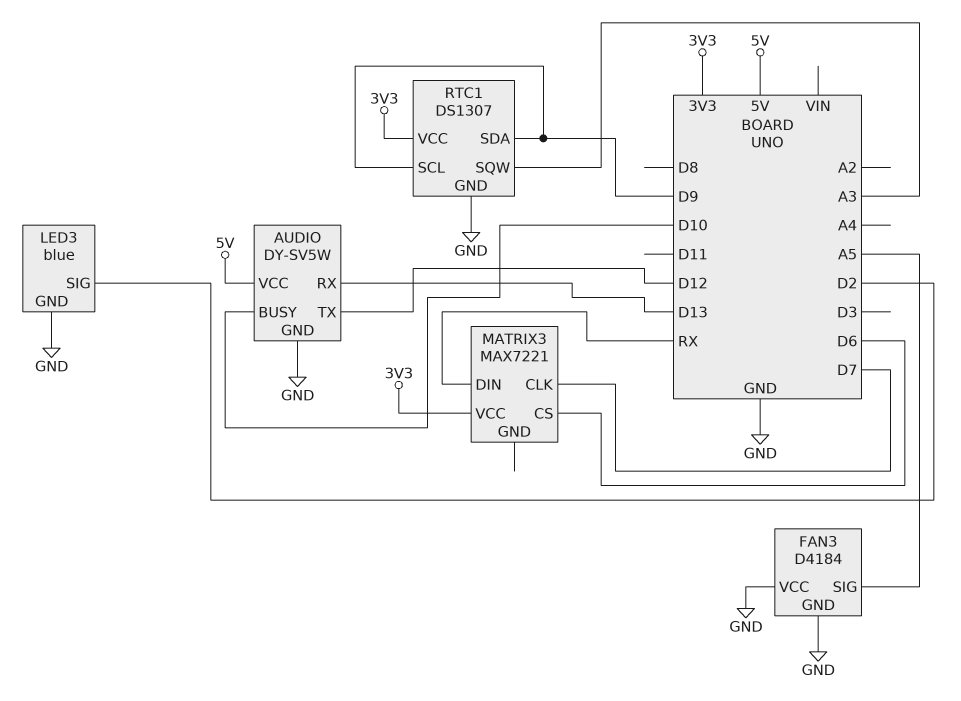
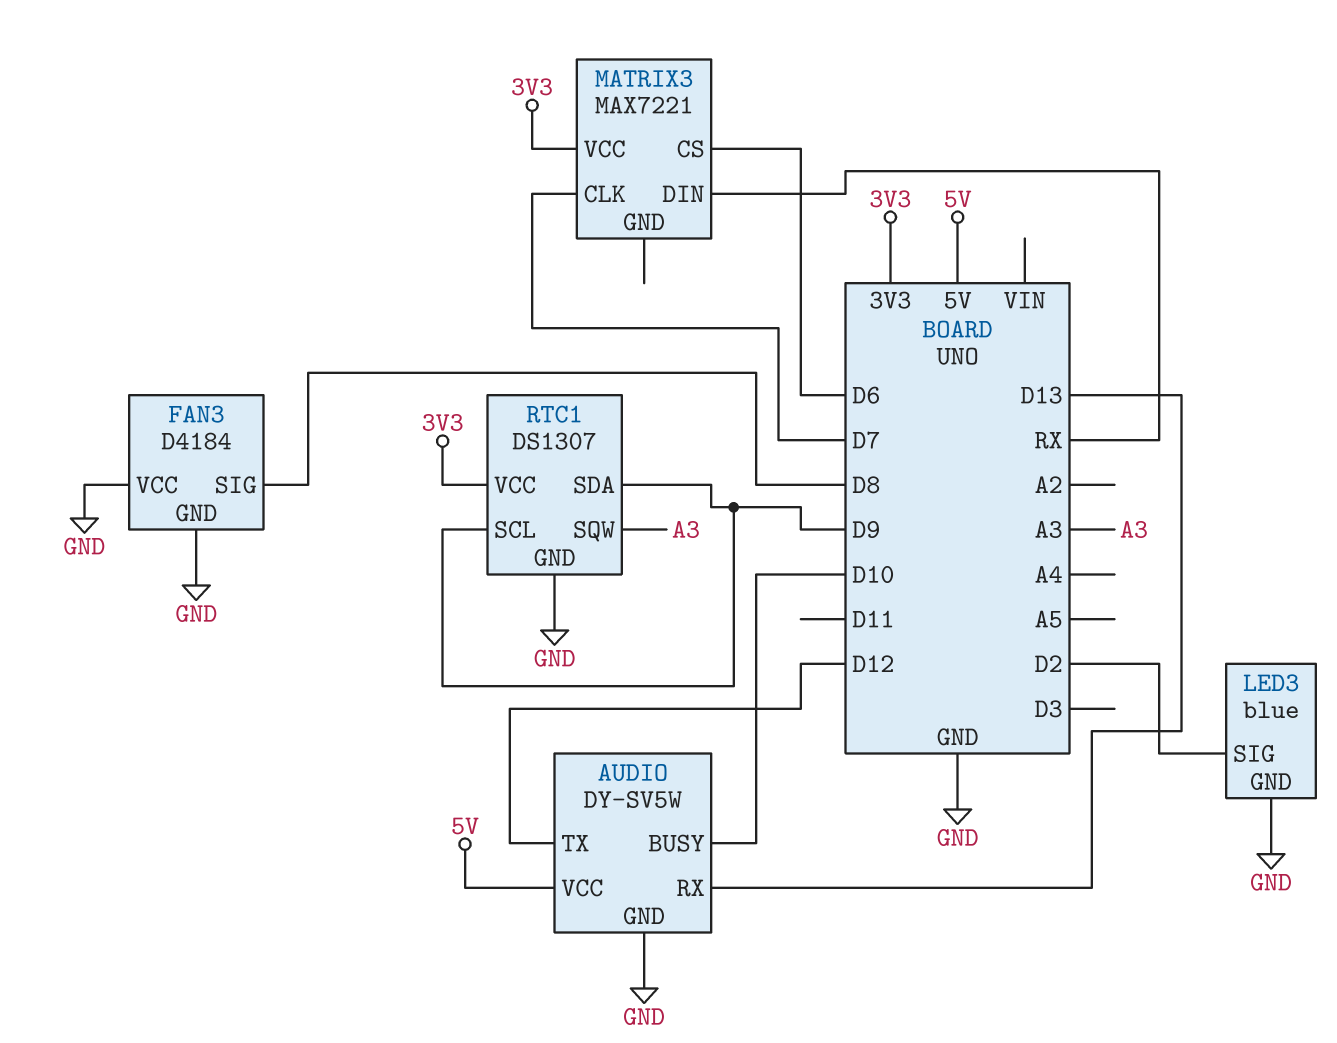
FAN3 pin SIG: A5 -> D8

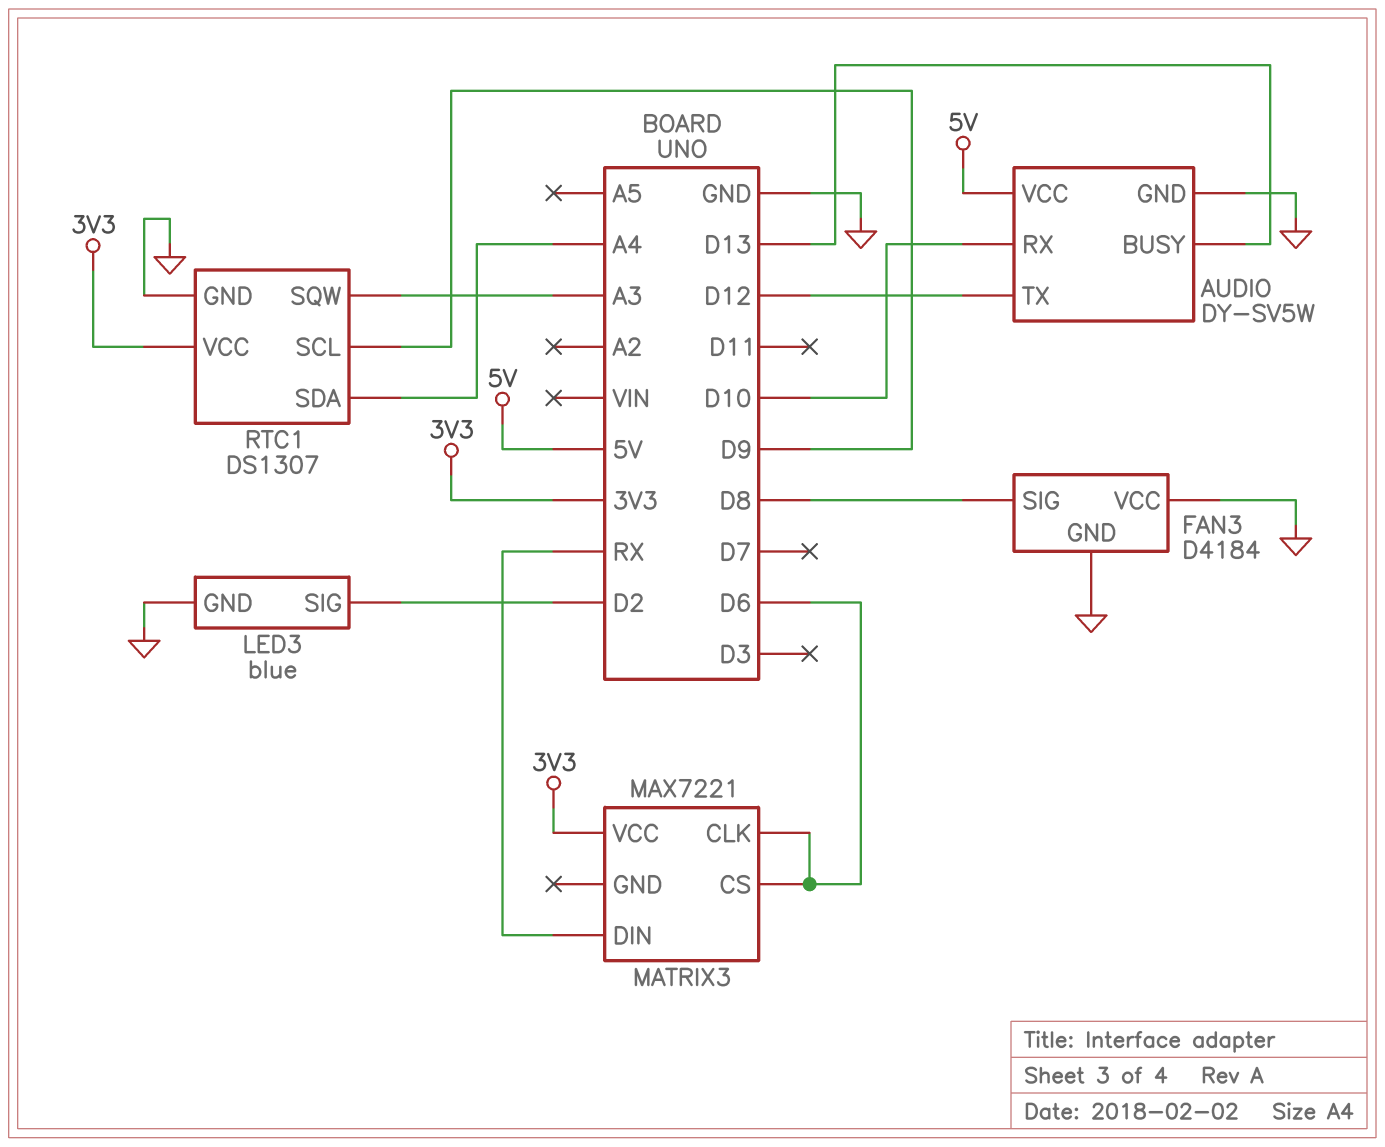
AUDIO pin BUSY: D10 -> D13
AUDIO pin RX: D13 -> D10
MATRIX3 pin CLK: D7 -> D6
RTC1 pin SDA: D9 -> A4

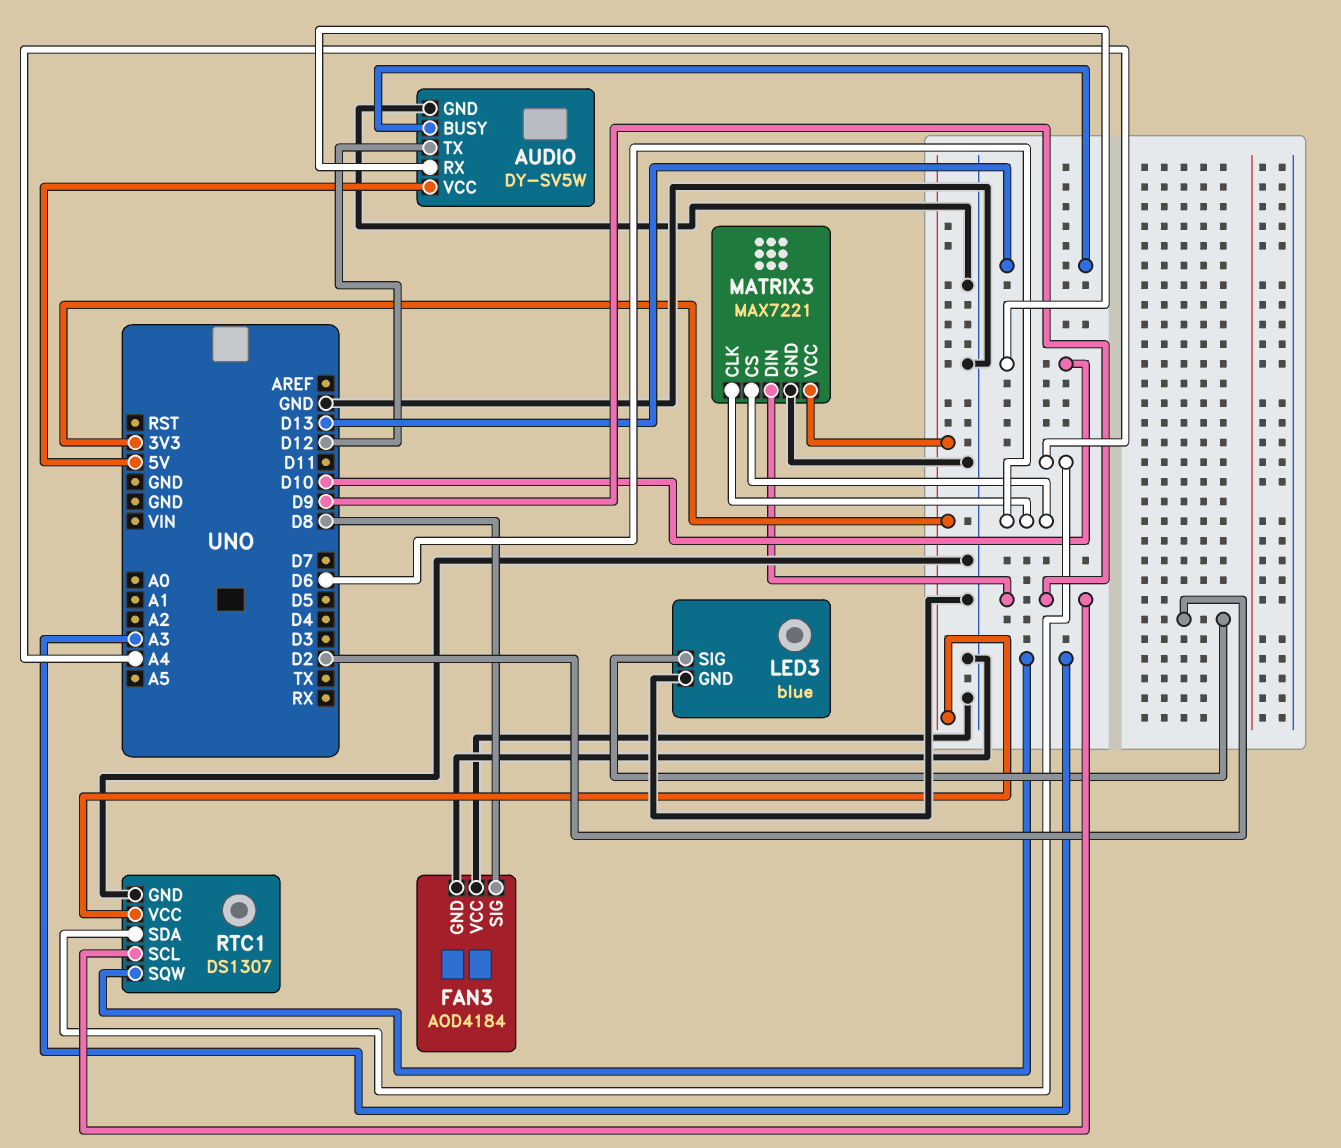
FAN3: D4184 -> AOD4184
MATRIX3 pin DIN: RX -> D9
MATRIX3 pin GND: none -> GND

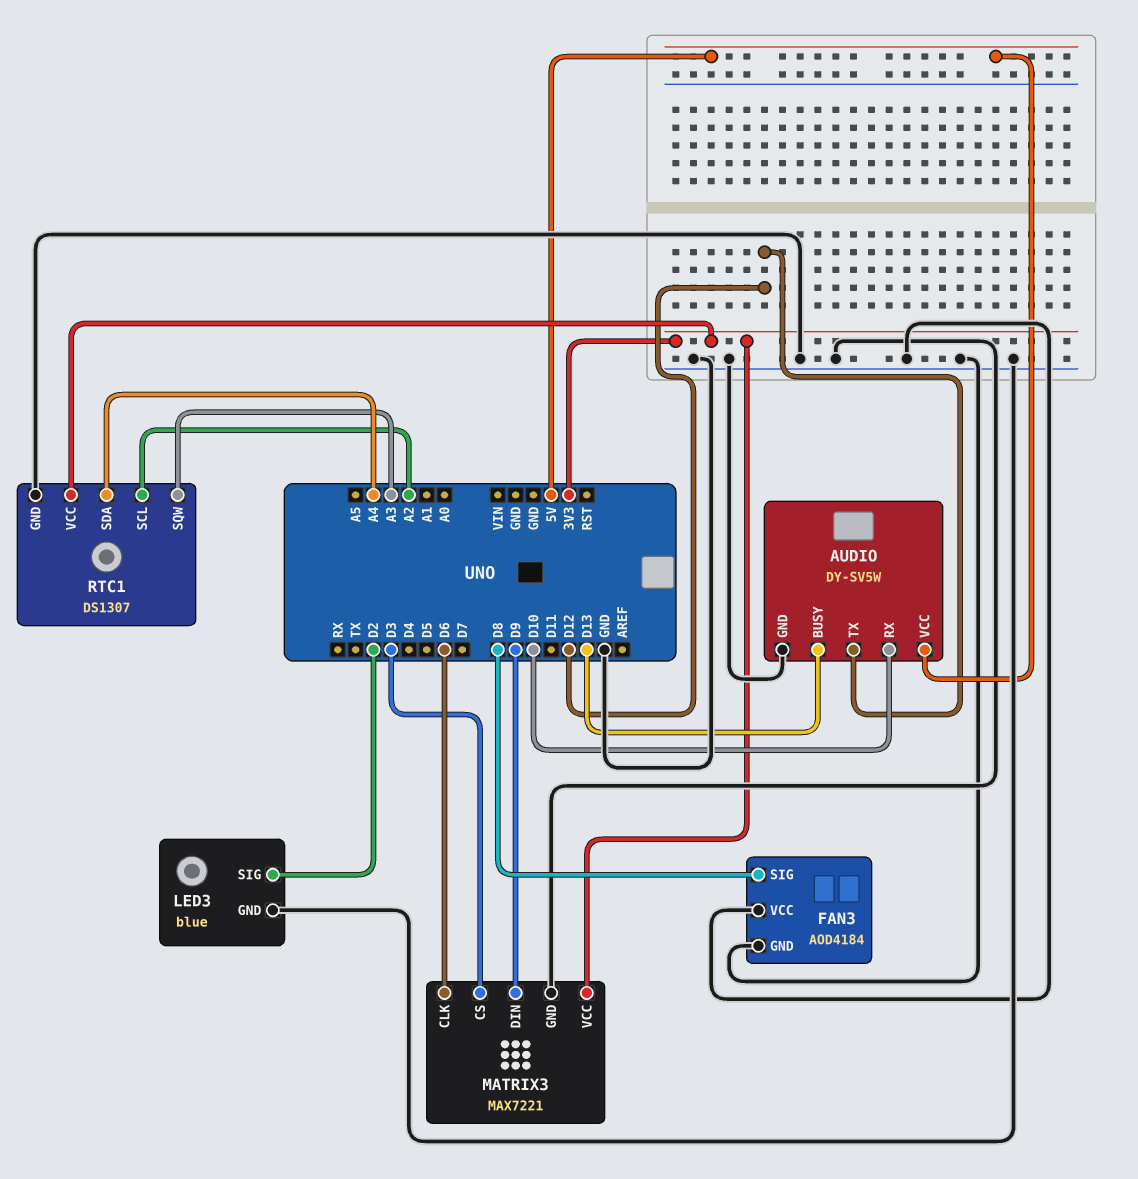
MATRIX3 pin CS: D6 -> D3
RTC1 pin SCL: D9 -> A2

